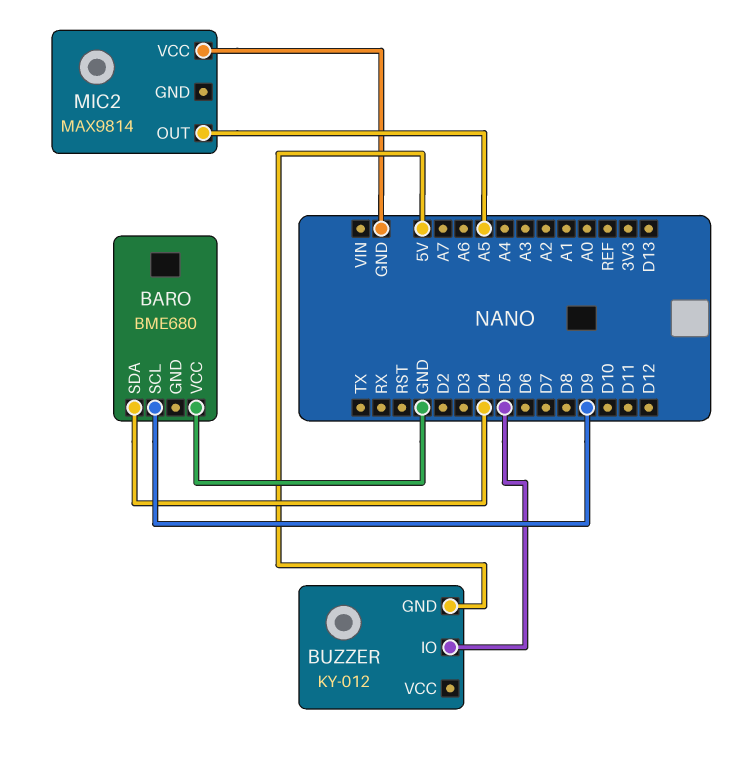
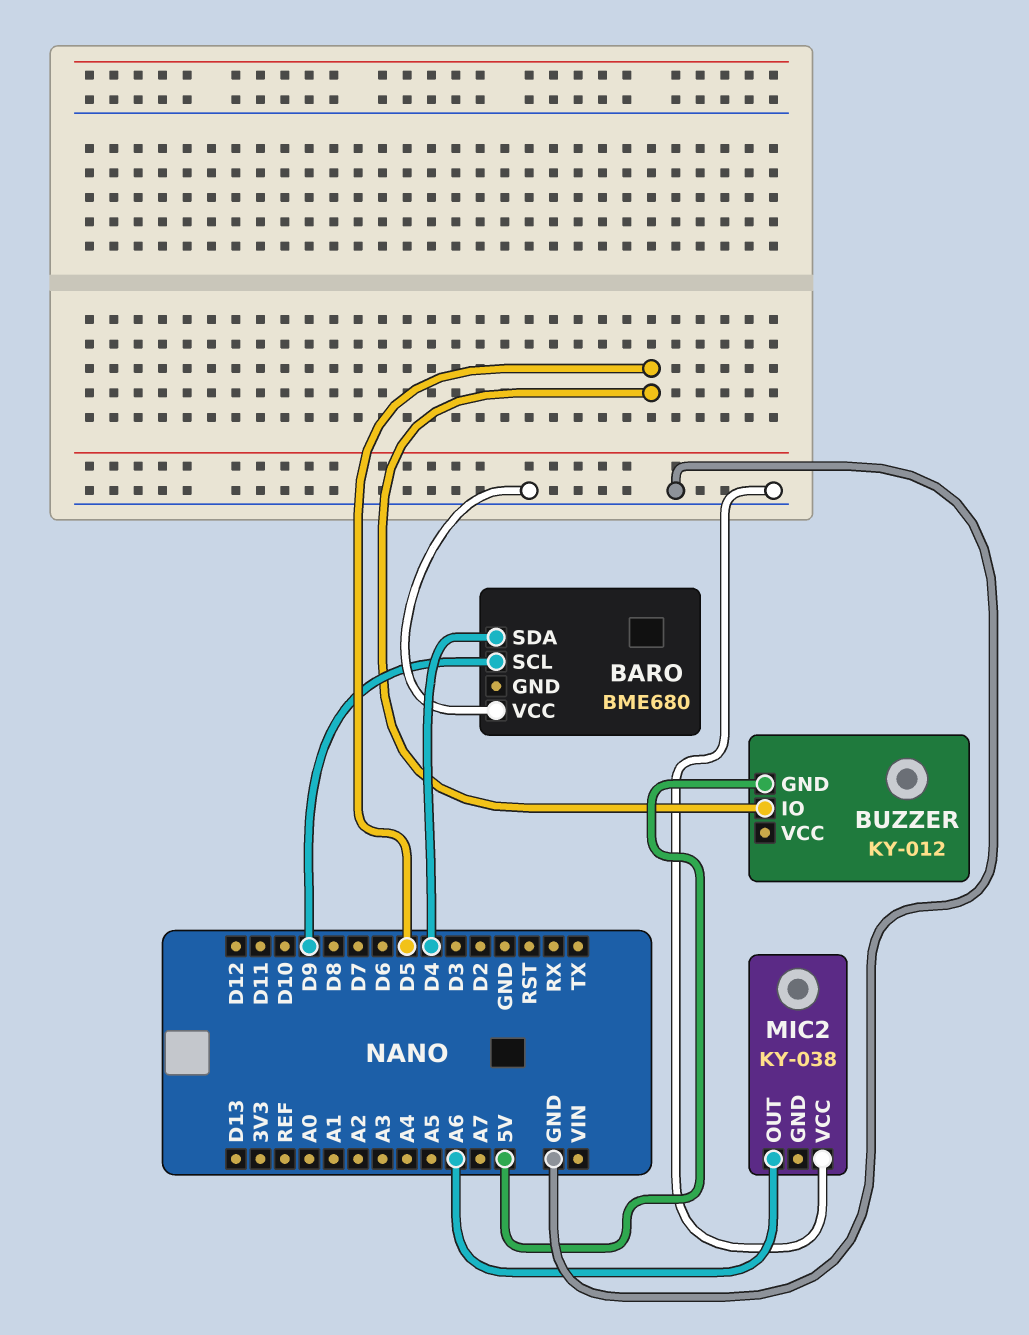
MIC2: MAX9814 -> KY-038
MIC2 pin OUT: A5 -> A6

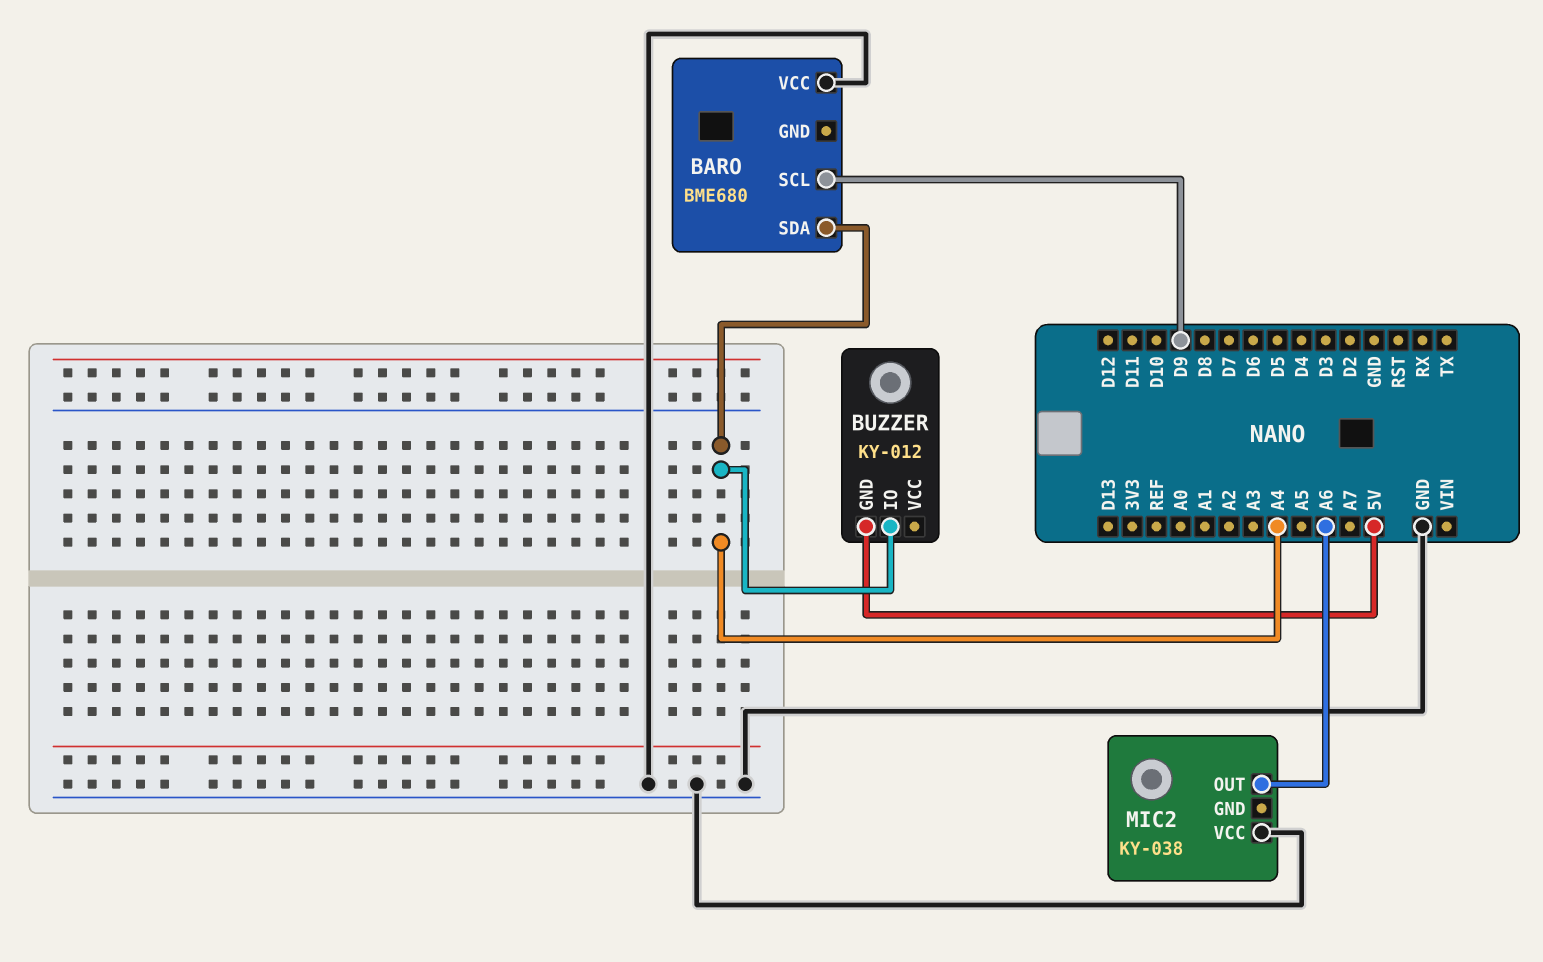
BARO pin SDA: D4 -> A4
BUZZER pin IO: D5 -> A4

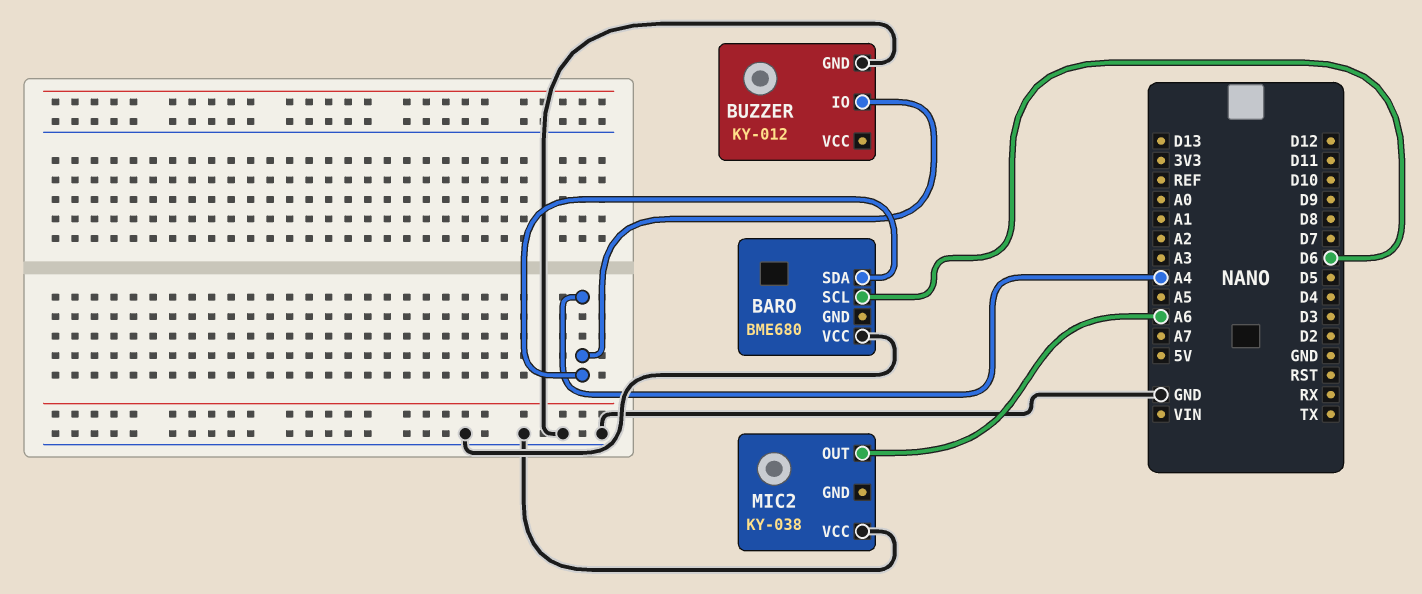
BARO pin SCL: D9 -> D6
BUZZER pin GND: 5V -> GND

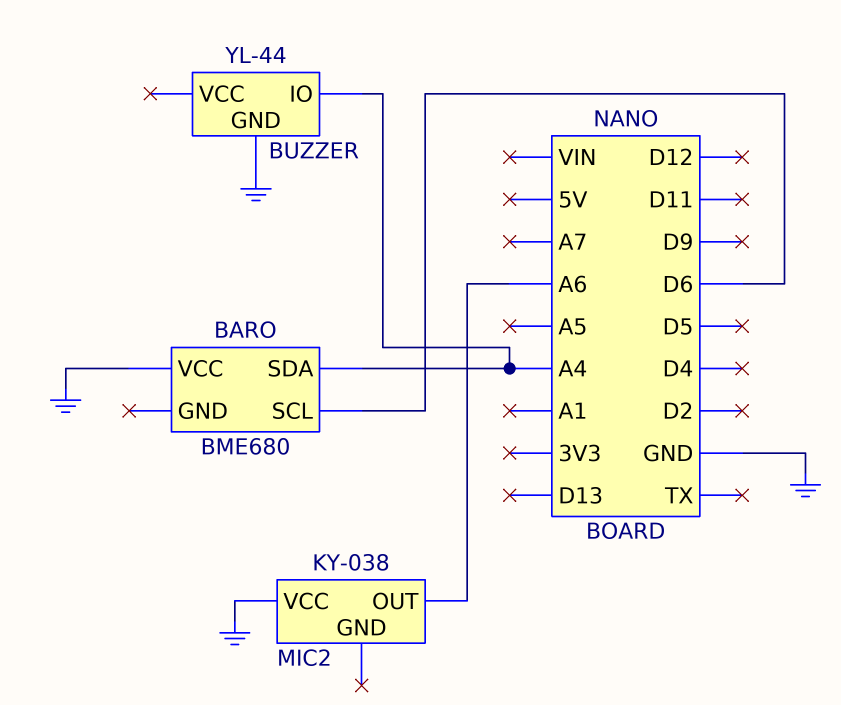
BUZZER: KY-012 -> YL-44

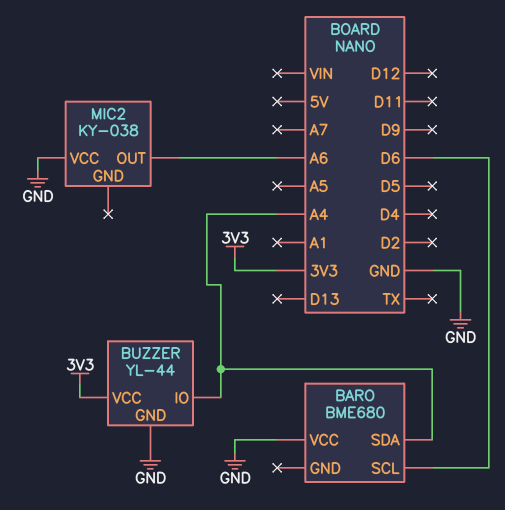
BUZZER pin VCC: none -> 3V3

